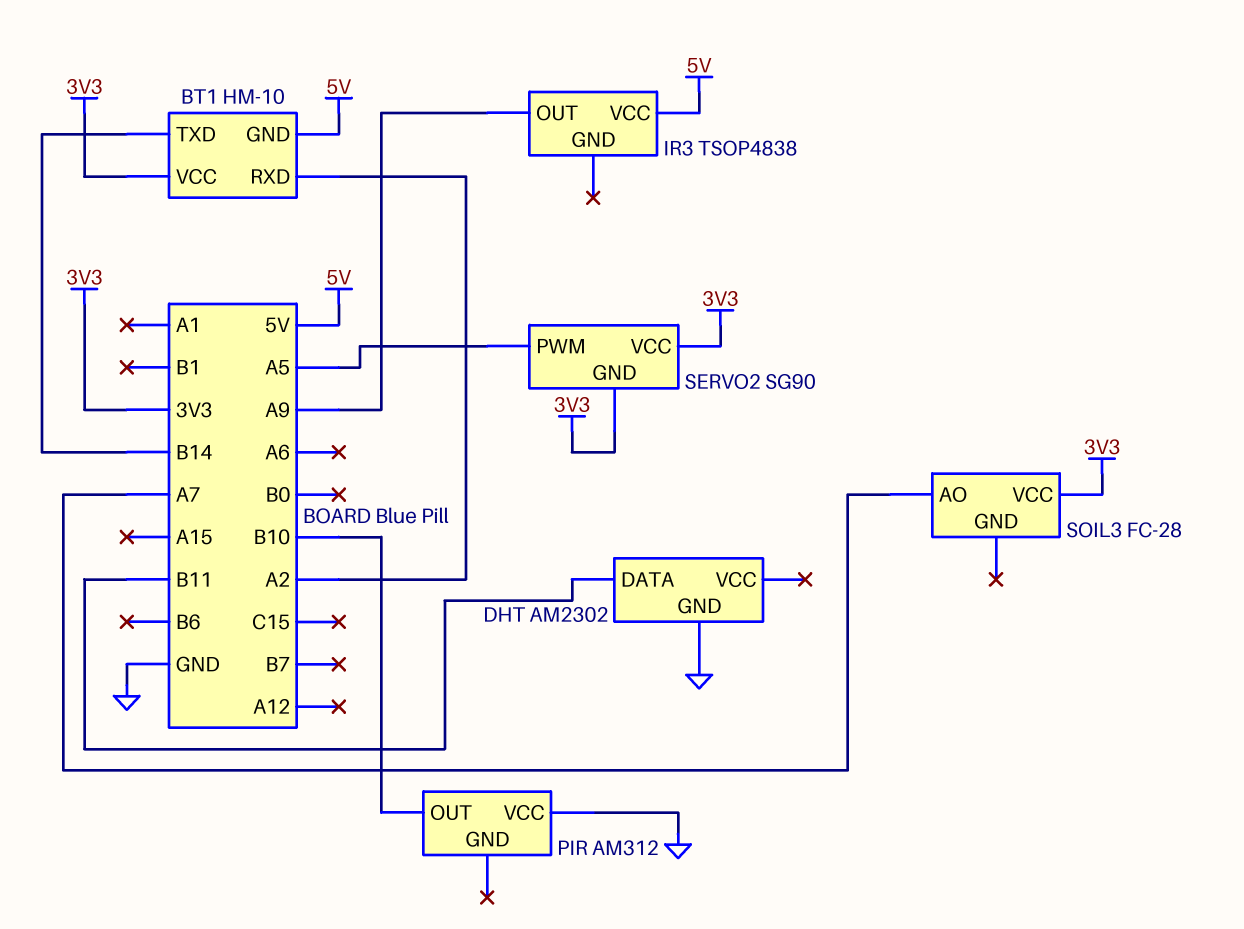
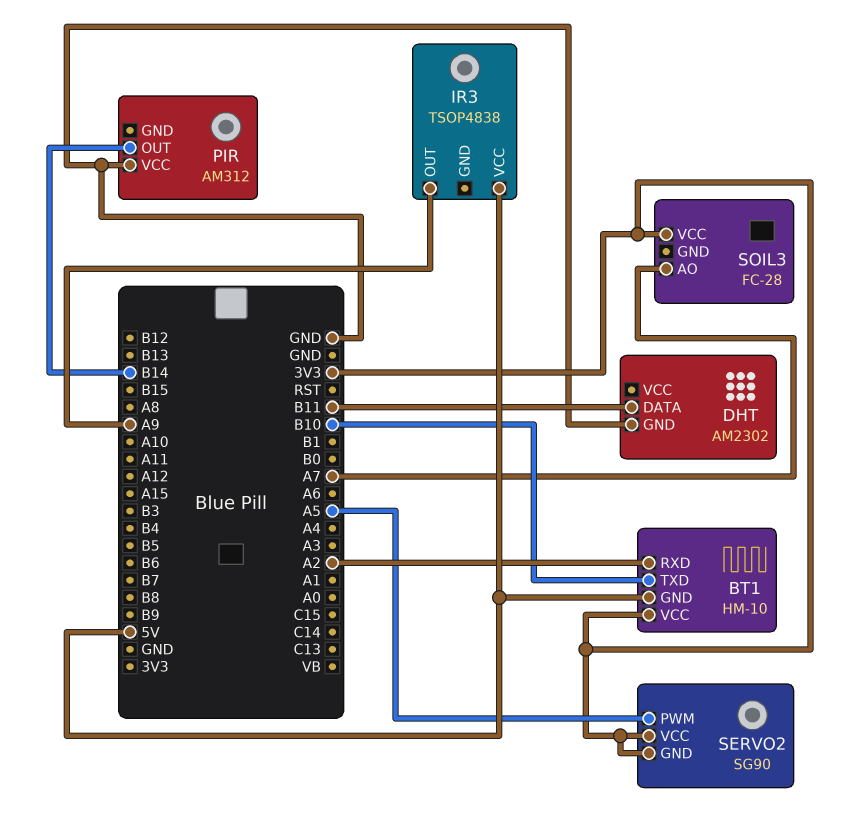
BT1 pin TXD: B14 -> B10
PIR pin OUT: B10 -> B14

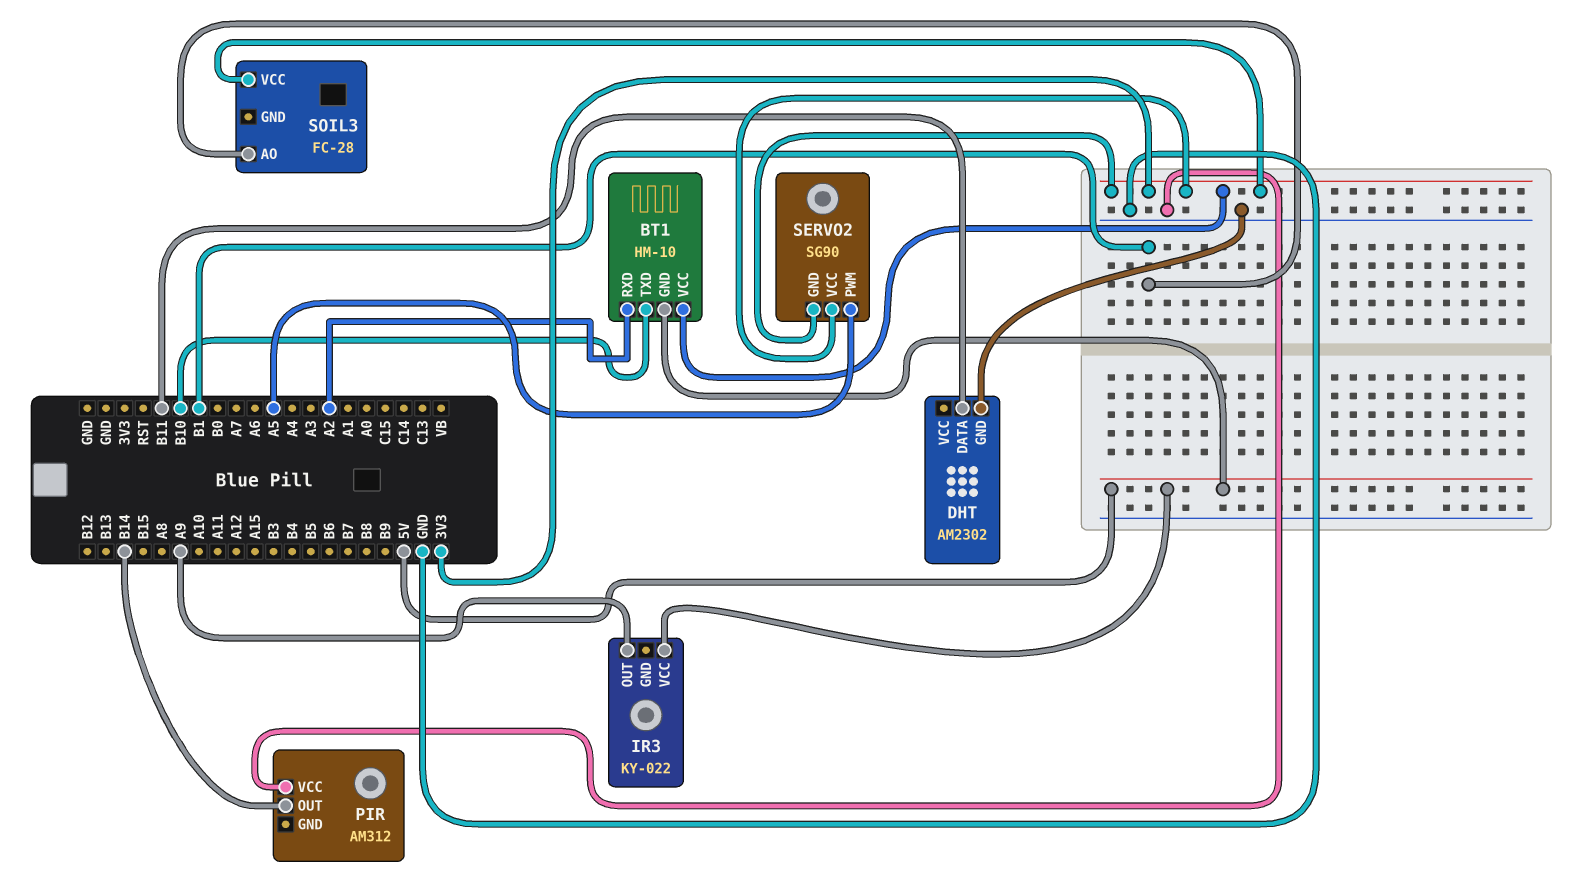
IR3: TSOP4838 -> KY-022
SOIL3 pin AO: A7 -> B1

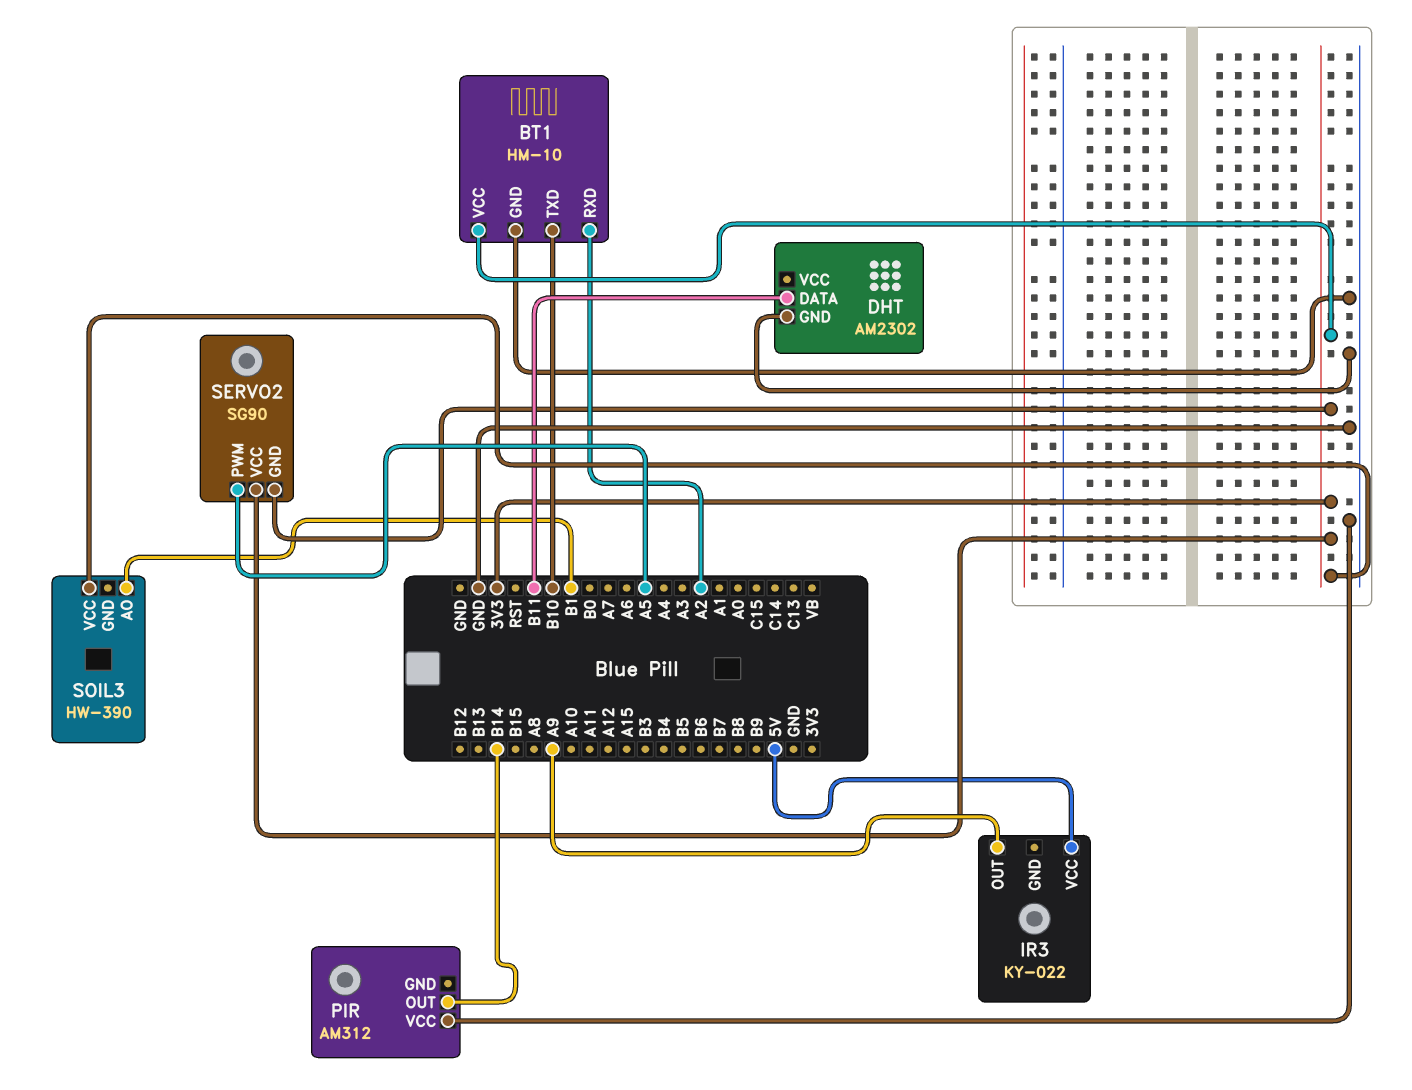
BT1 pin GND: 5V -> GND
SOIL3: FC-28 -> HW-390

